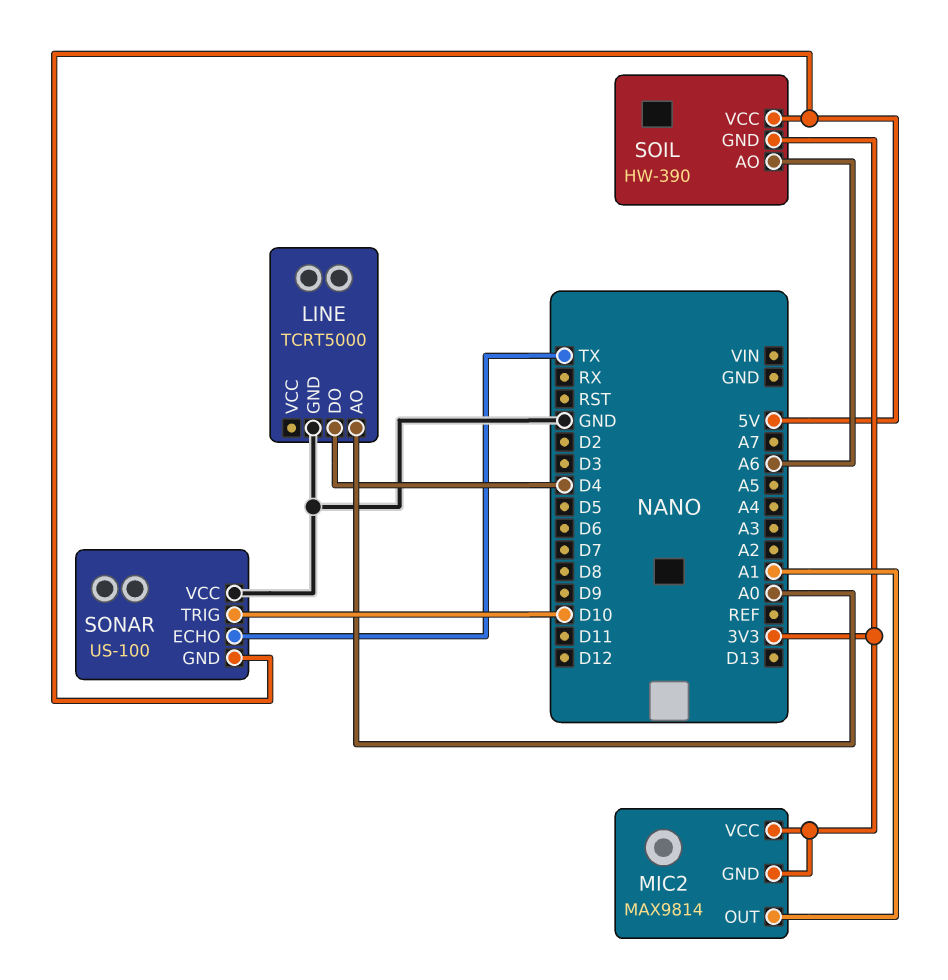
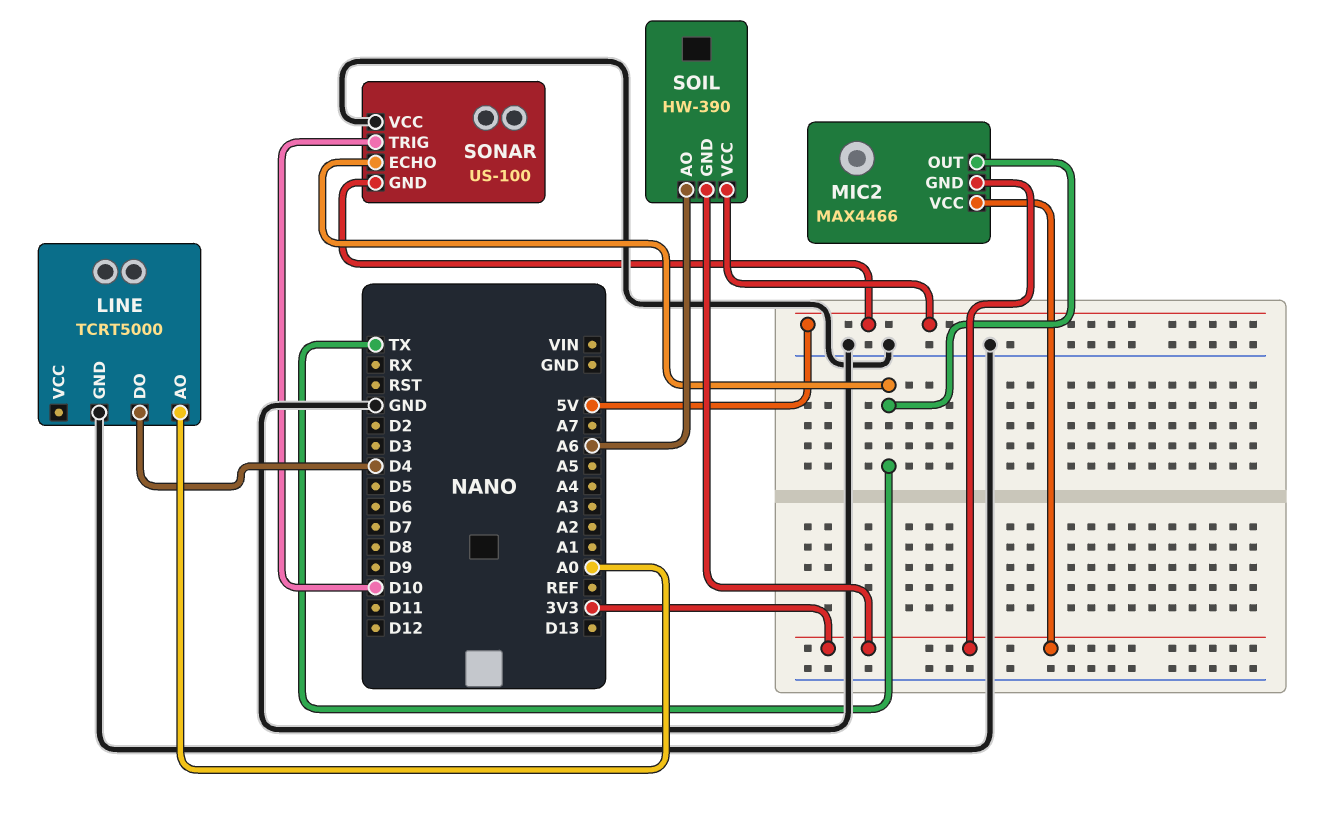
MIC2: MAX9814 -> MAX4466
MIC2 pin OUT: A1 -> TX

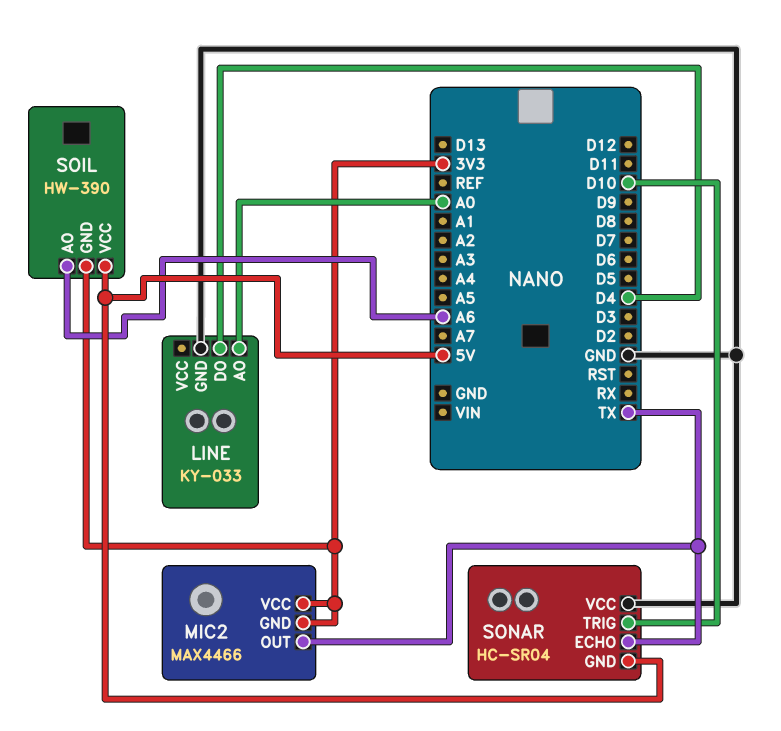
LINE: TCRT5000 -> KY-033
SONAR: US-100 -> HC-SR04

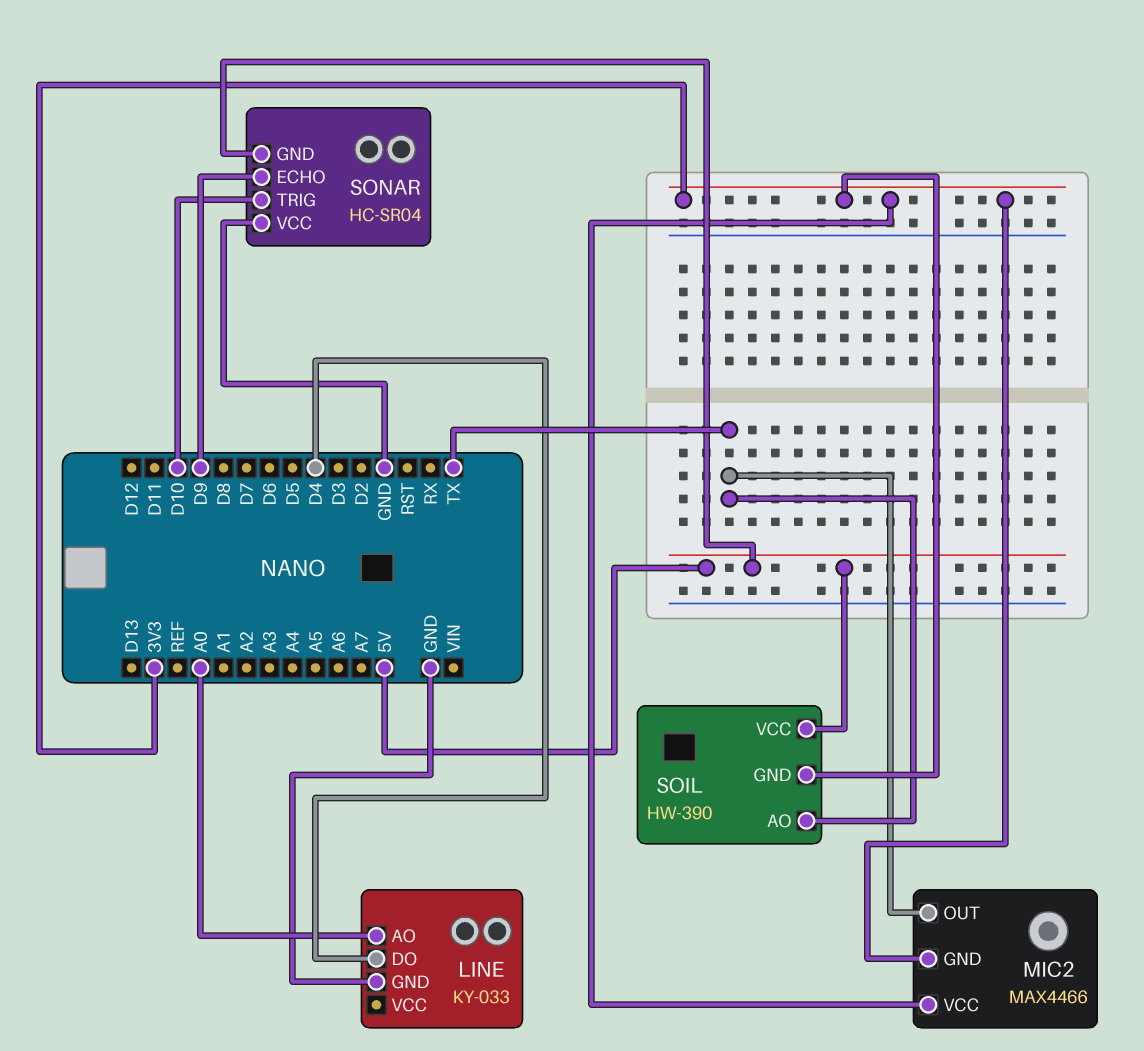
SOIL pin AO: A6 -> TX
SONAR pin ECHO: TX -> D9

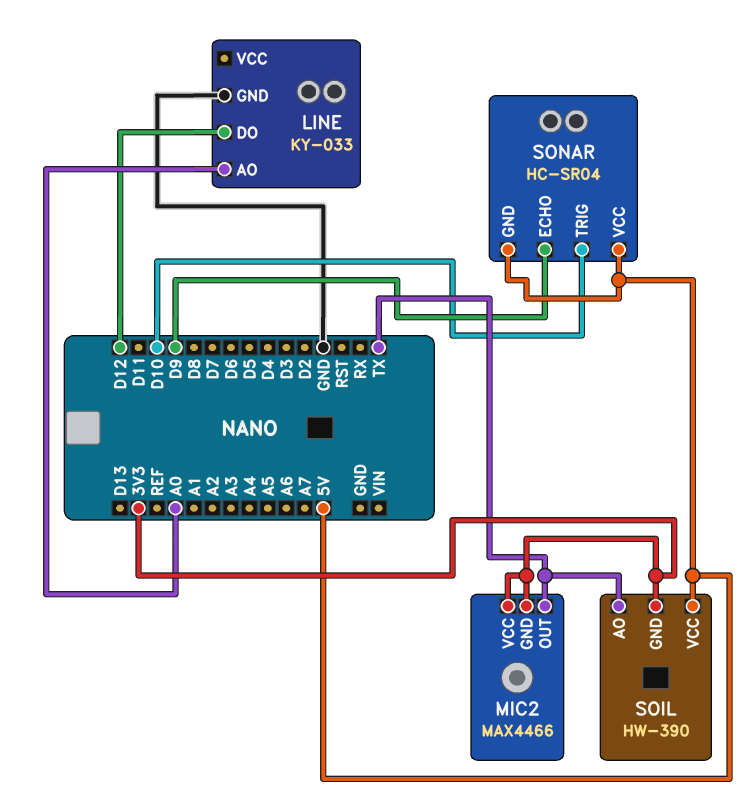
LINE pin DO: D4 -> D12
SONAR pin VCC: GND -> 5V

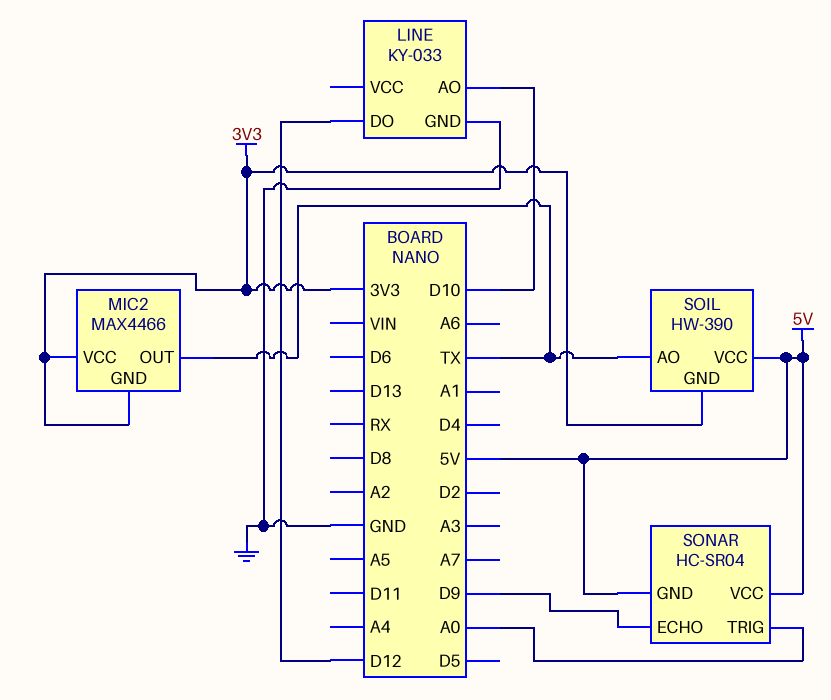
LINE pin AO: A0 -> D10
SONAR pin TRIG: D10 -> A0

